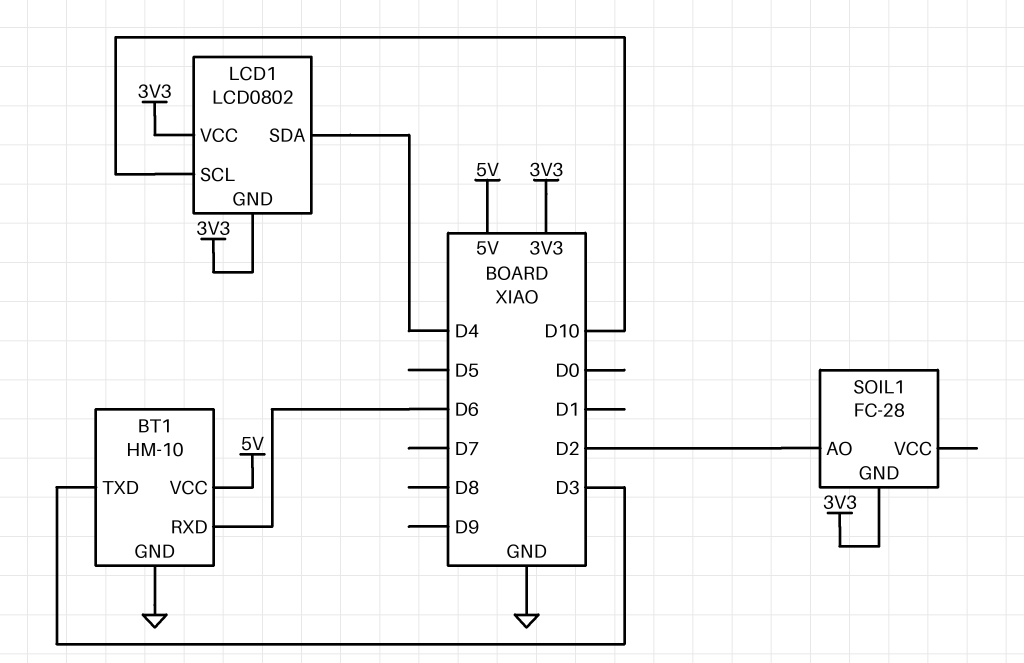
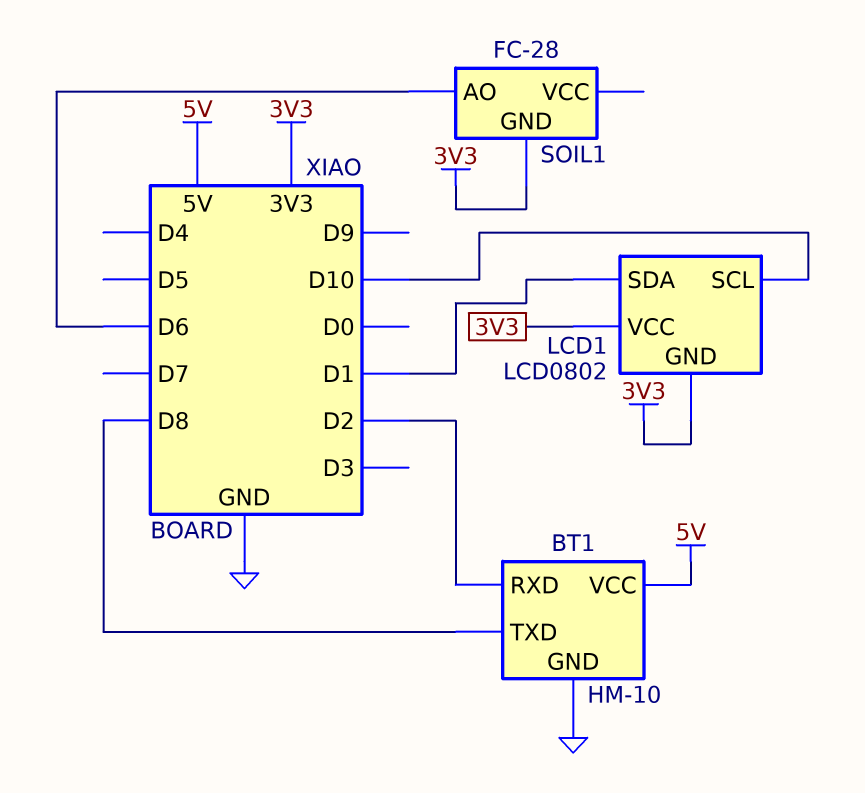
BT1 pin RXD: D6 -> D2
BT1 pin TXD: D3 -> D8
LCD1 pin SDA: D4 -> D1
SOIL1 pin AO: D2 -> D6

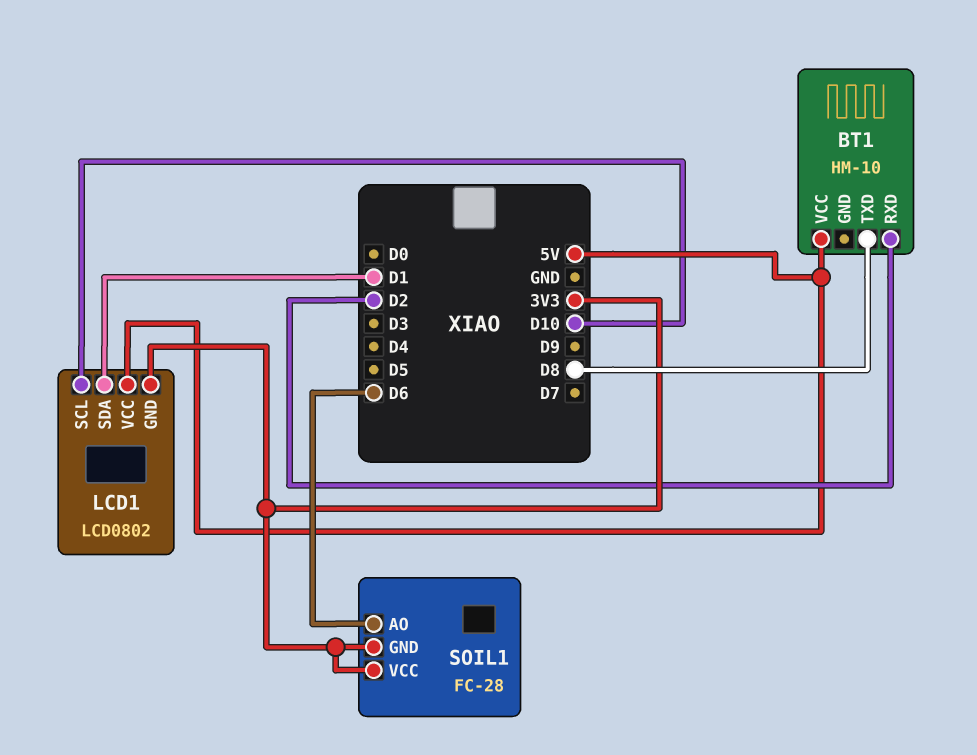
BT1 pin GND: GND -> none
LCD1 pin VCC: 3V3 -> 5V
SOIL1 pin VCC: none -> 3V3

